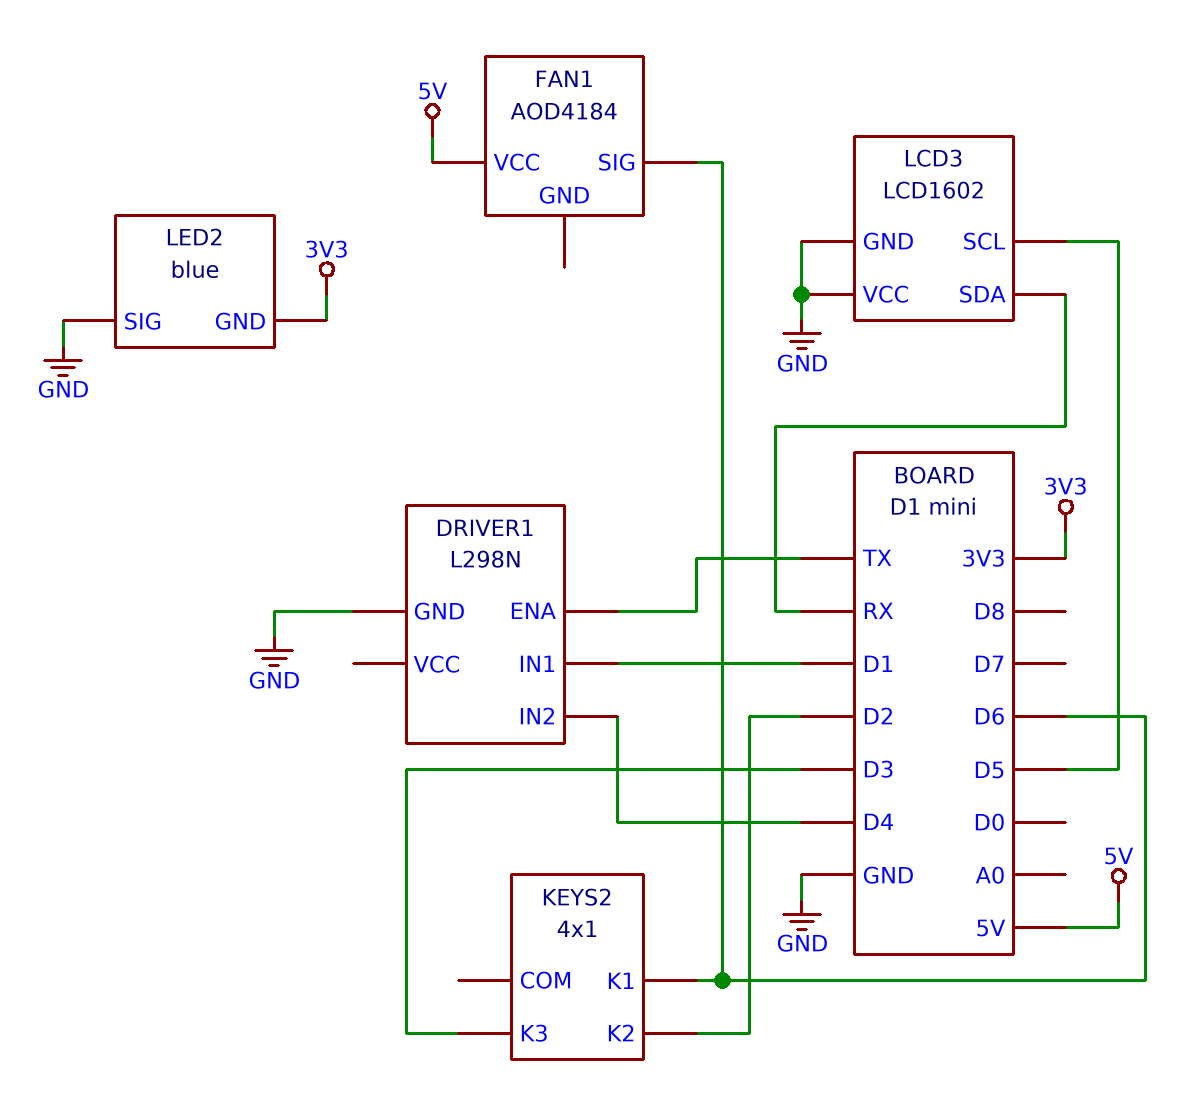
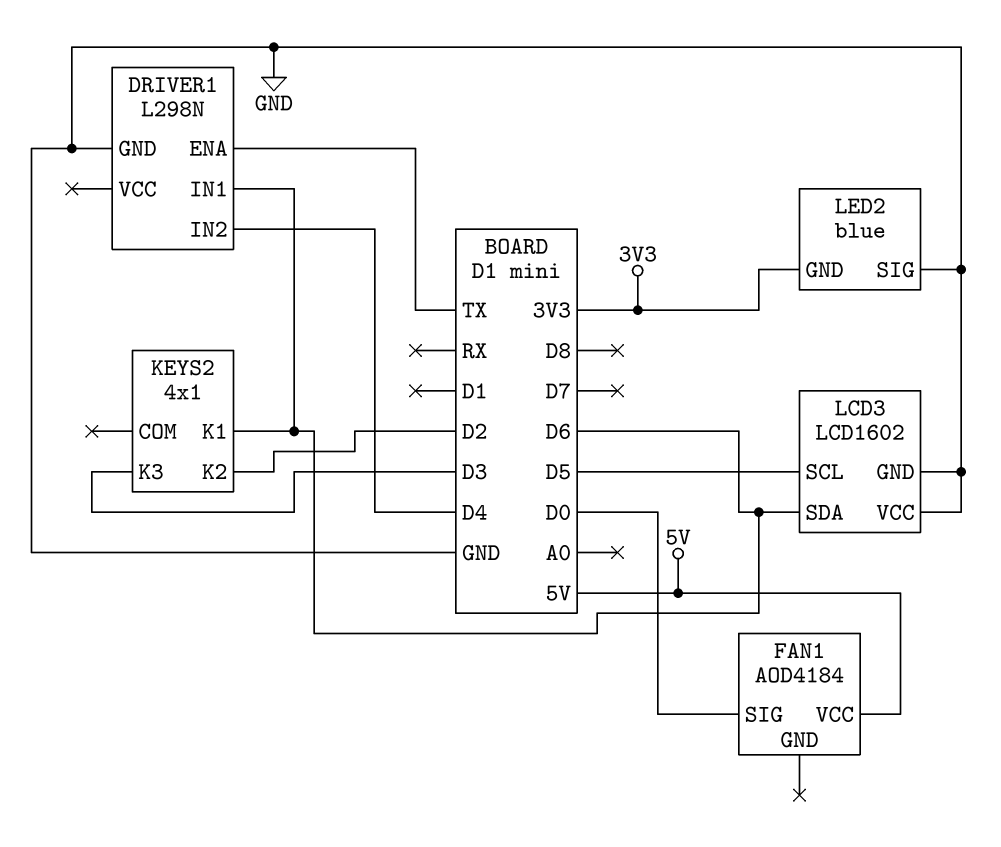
DRIVER1 pin IN1: D1 -> D6
FAN1 pin SIG: D6 -> D0
LCD3 pin SDA: RX -> D6

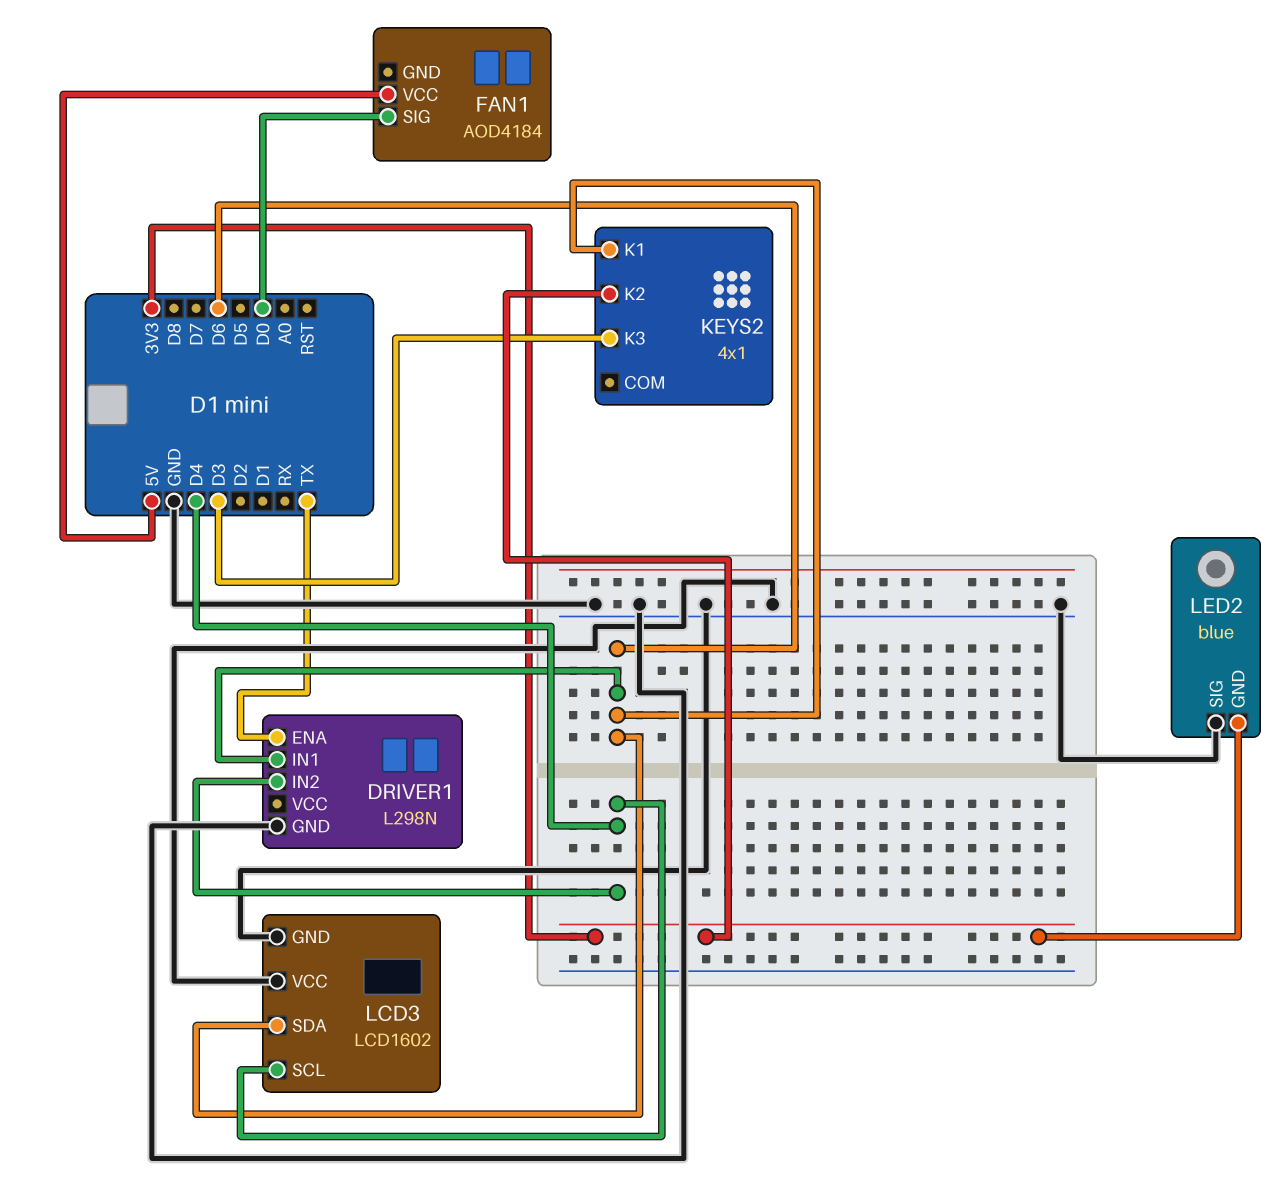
KEYS2 pin K2: D2 -> 3V3
LCD3 pin SCL: D5 -> D4

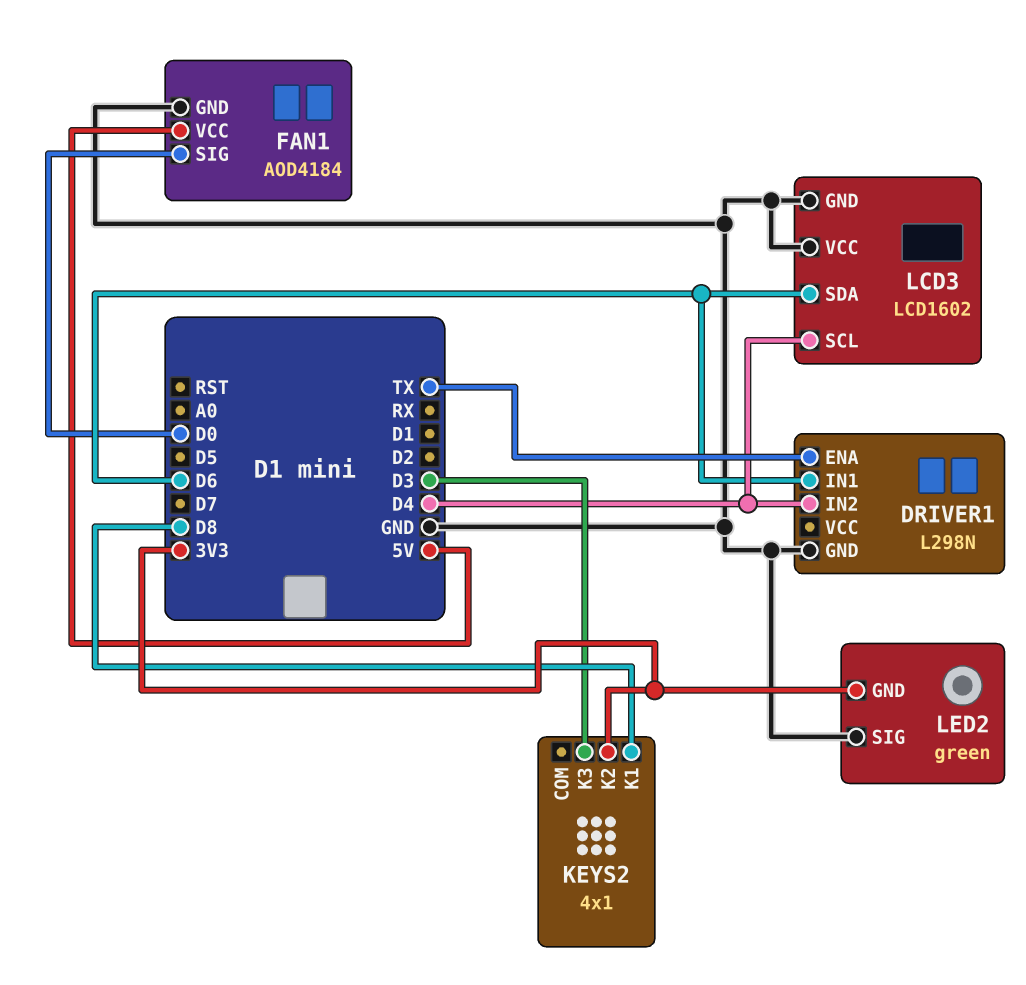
FAN1 pin GND: none -> GND
KEYS2 pin K1: D6 -> D8
LED2: blue -> green

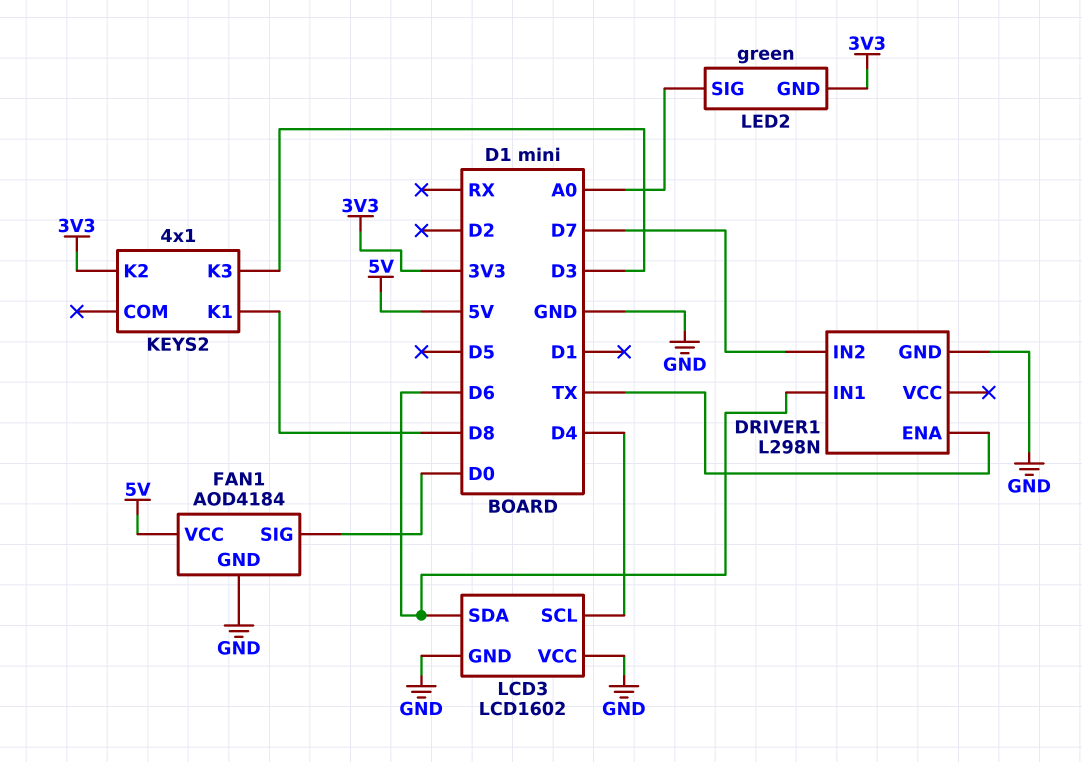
DRIVER1 pin IN2: D4 -> D7
LED2 pin SIG: GND -> A0

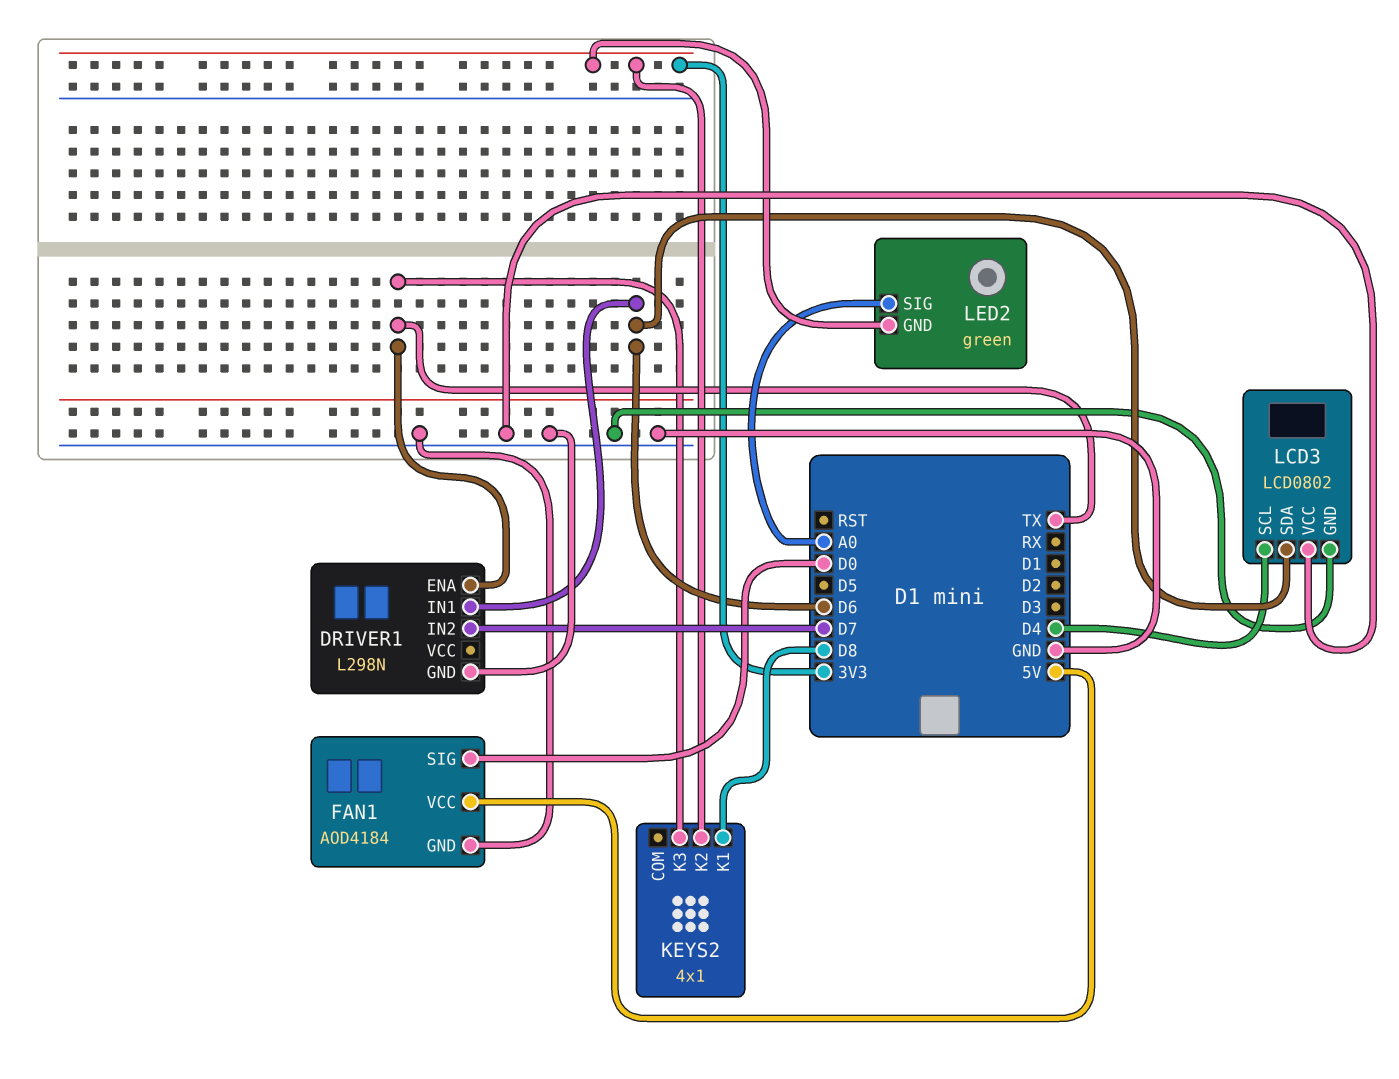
KEYS2 pin K3: D3 -> TX
LCD3: LCD1602 -> LCD0802

